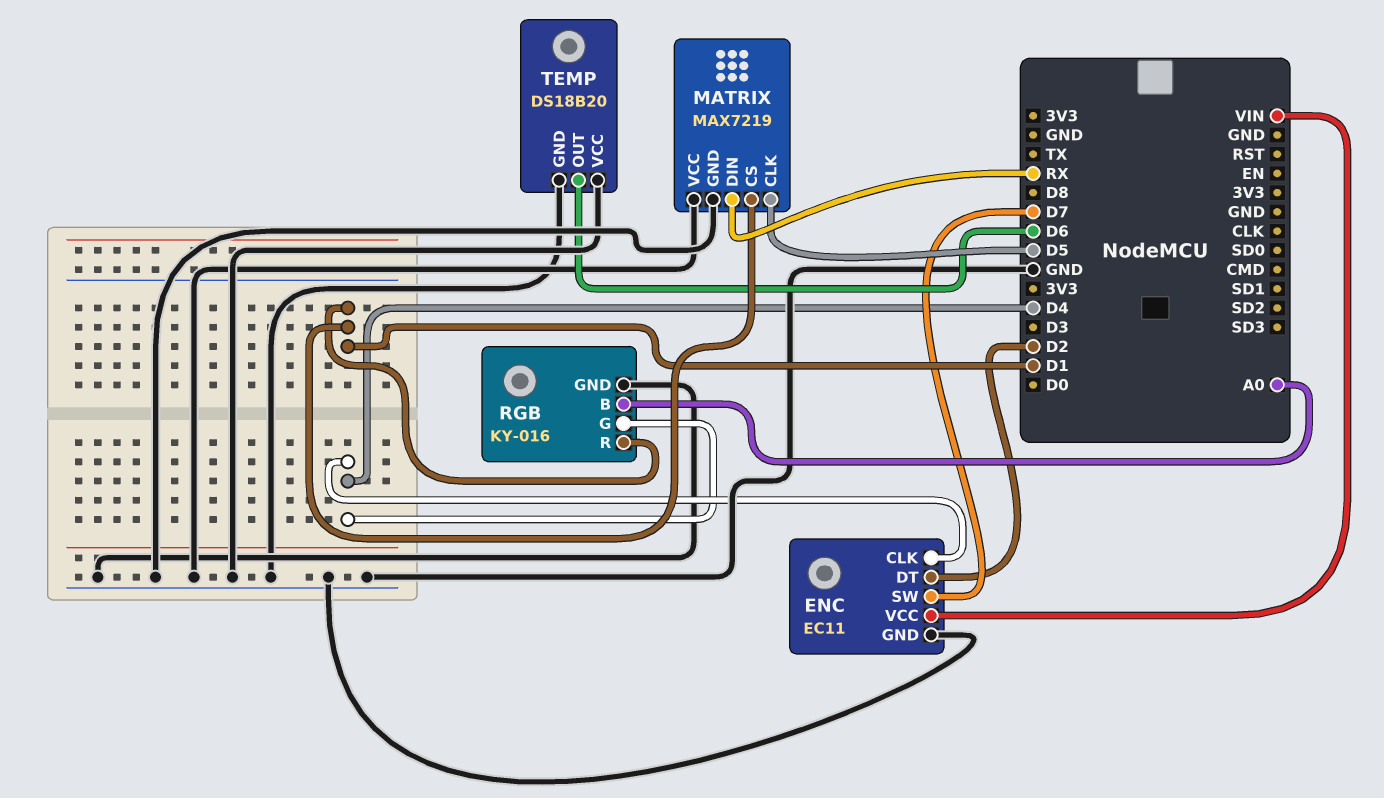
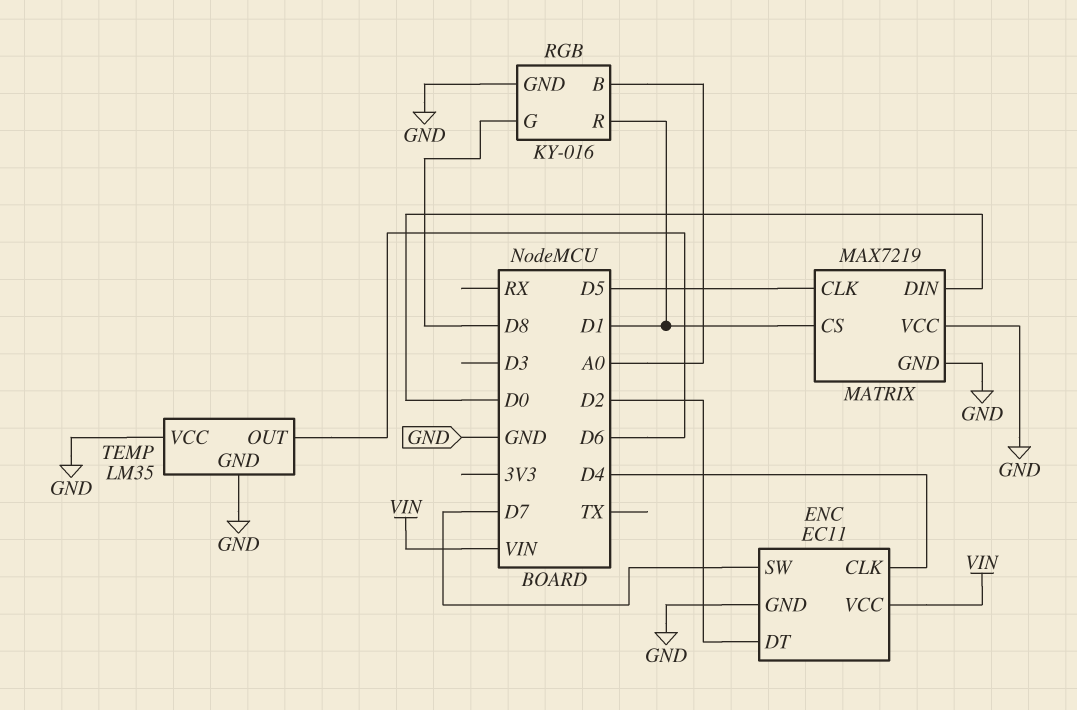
MATRIX pin DIN: RX -> D0
RGB pin G: D4 -> D8
TEMP: DS18B20 -> LM35

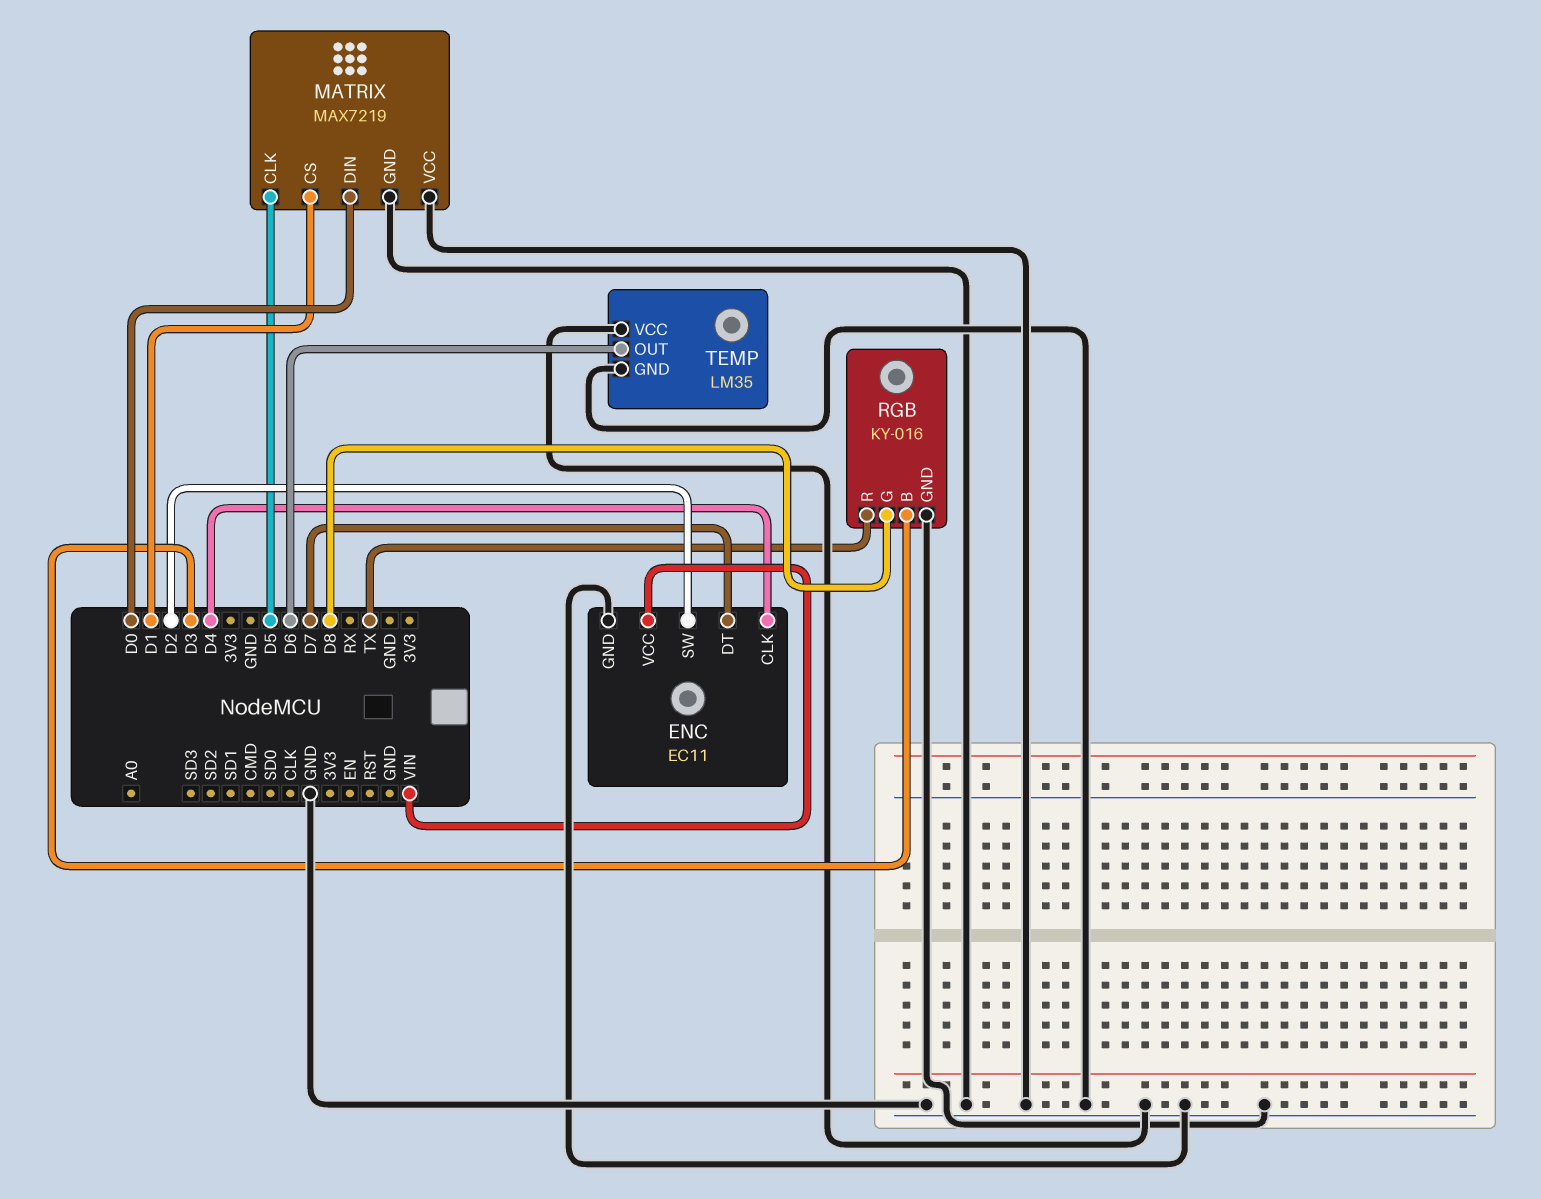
ENC pin DT: D2 -> D7
ENC pin SW: D7 -> D2
RGB pin B: A0 -> D3
RGB pin R: D1 -> TX

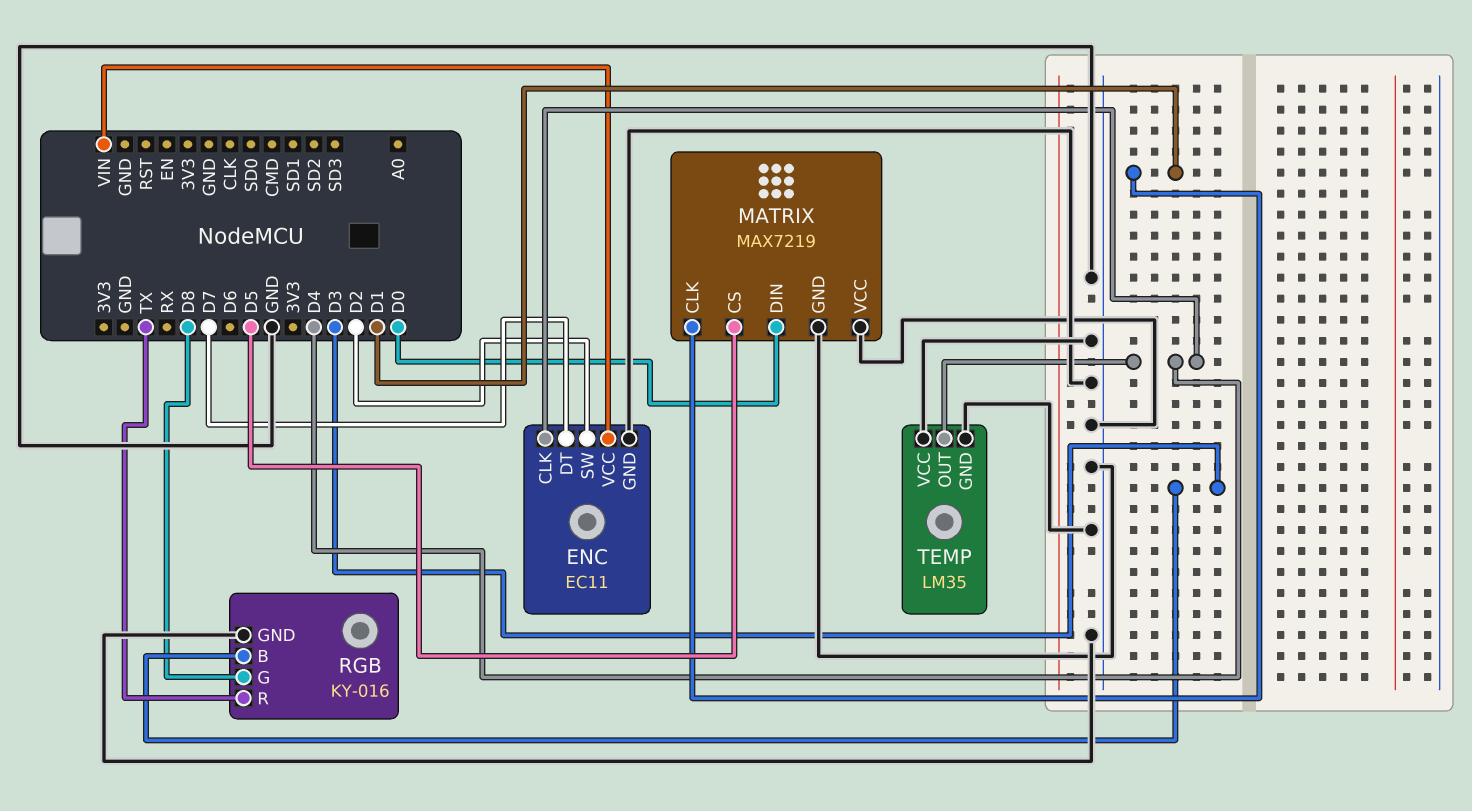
MATRIX pin CLK: D5 -> D1
MATRIX pin CS: D1 -> D5
TEMP pin OUT: D6 -> D4

